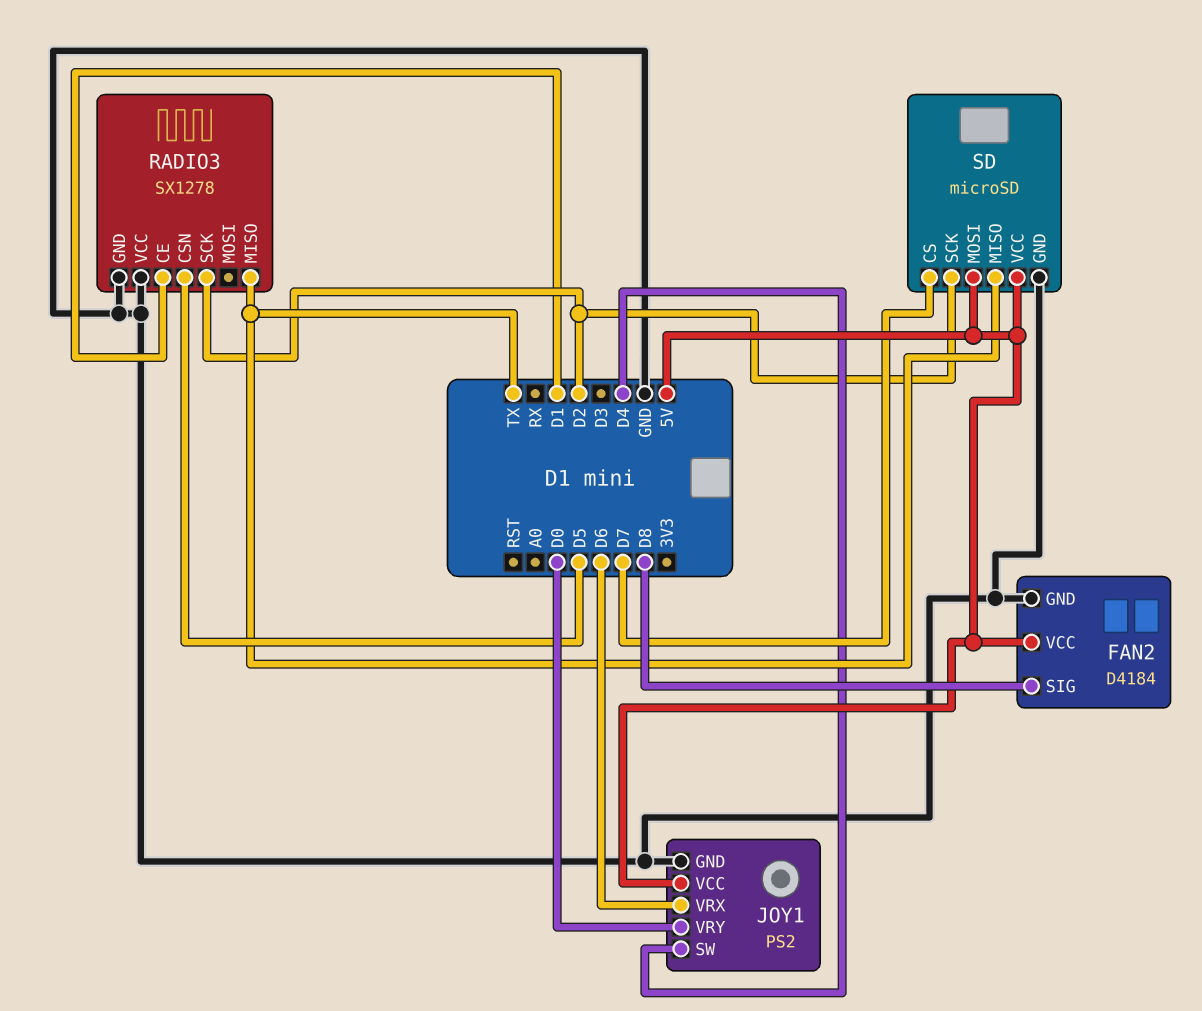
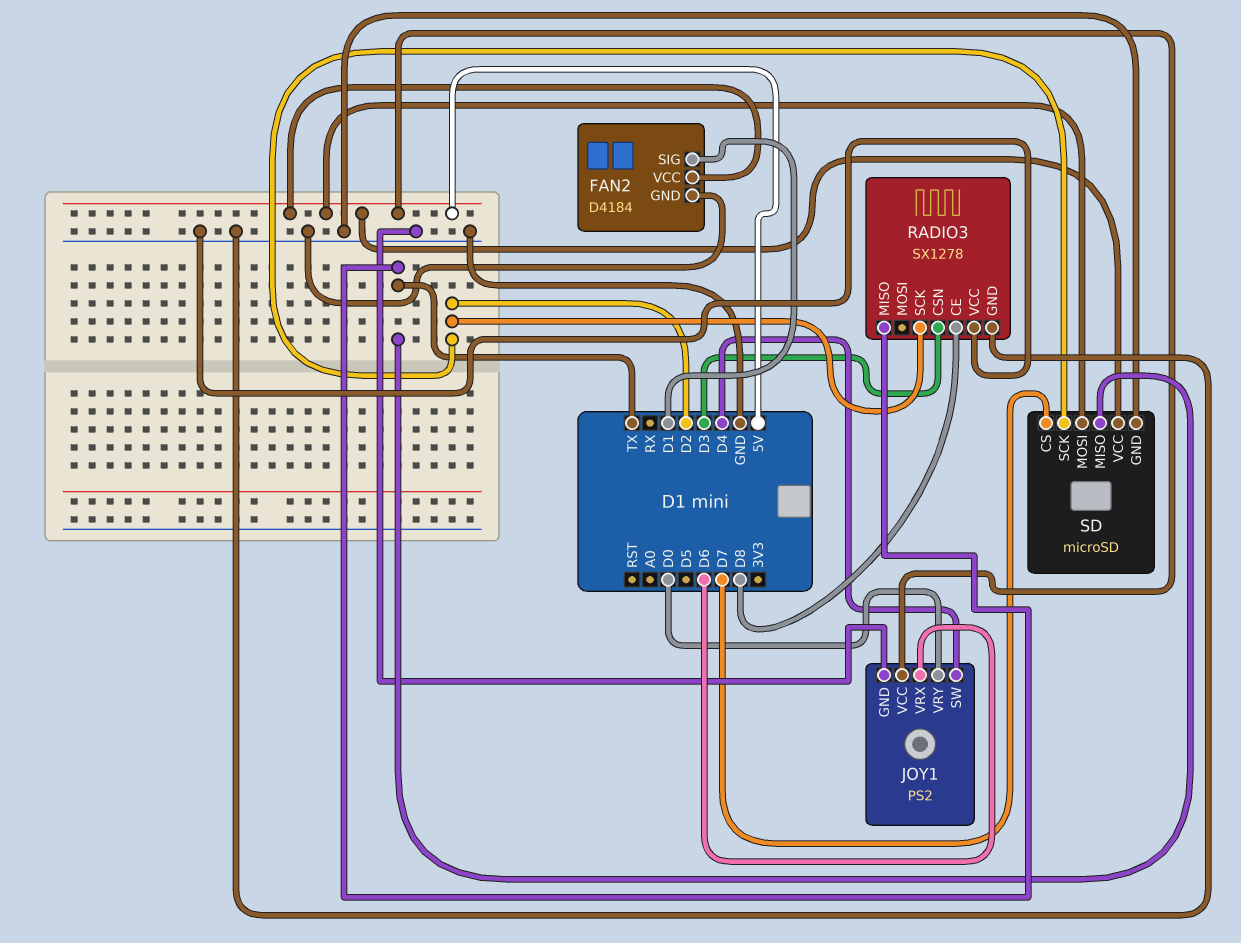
FAN2 pin SIG: D8 -> D1
RADIO3 pin CE: D1 -> D8
RADIO3 pin CSN: D5 -> D3

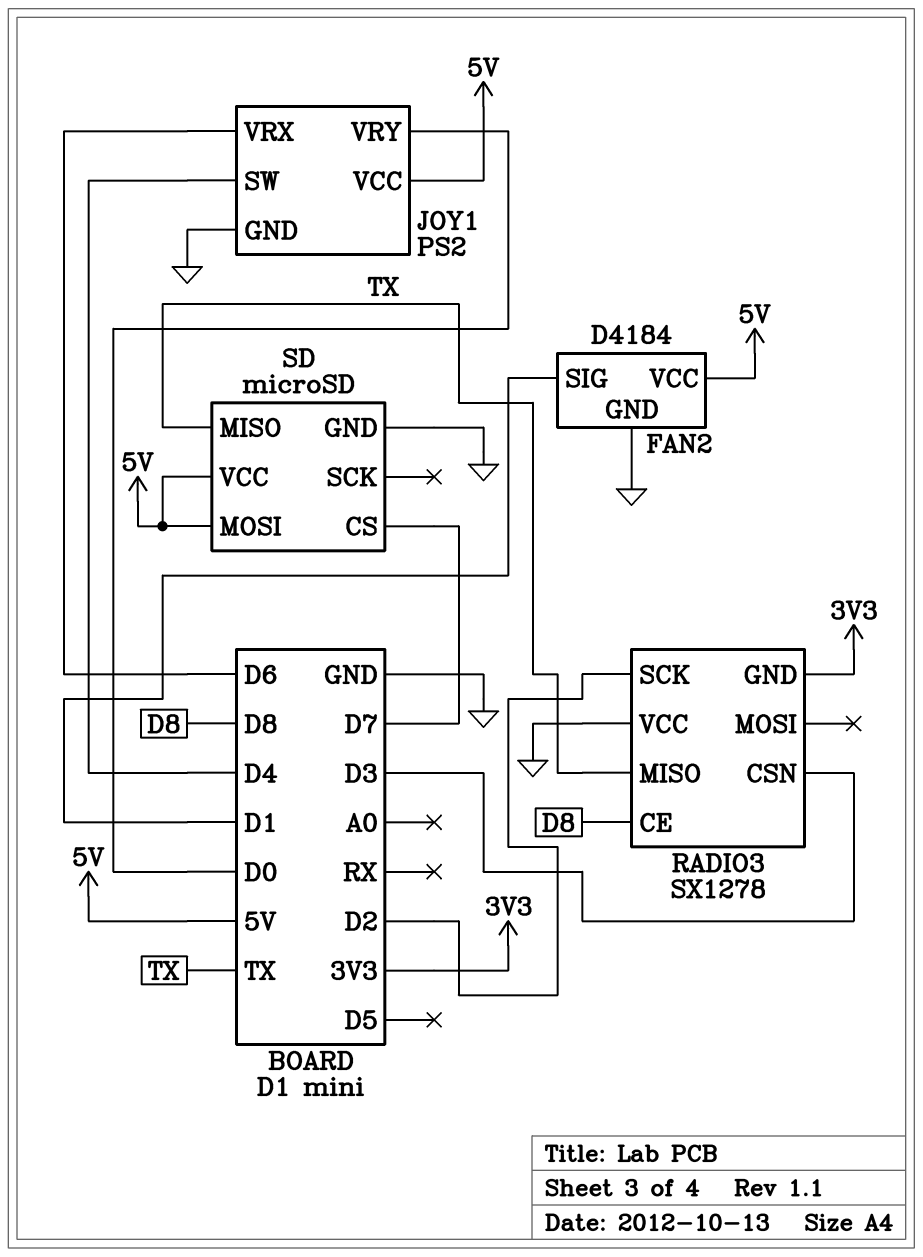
RADIO3 pin GND: GND -> 3V3
SD pin SCK: D2 -> none

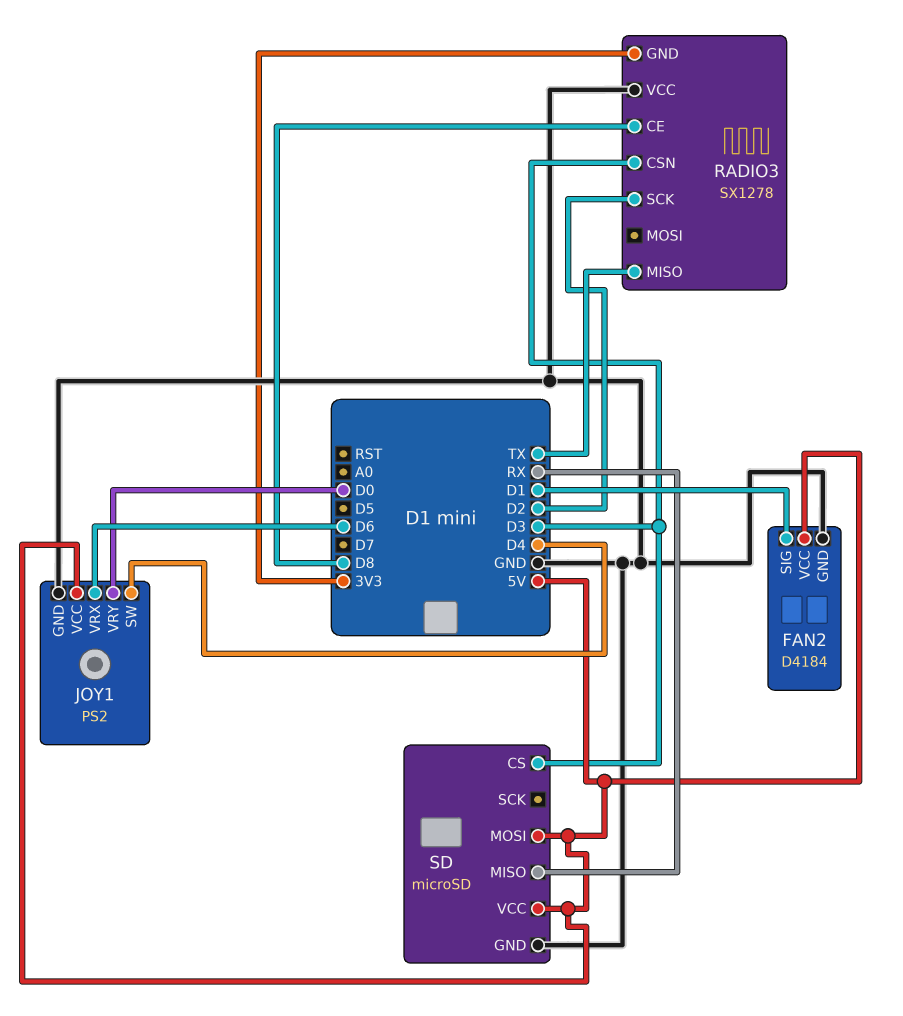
SD pin CS: D7 -> D3
SD pin MISO: TX -> RX

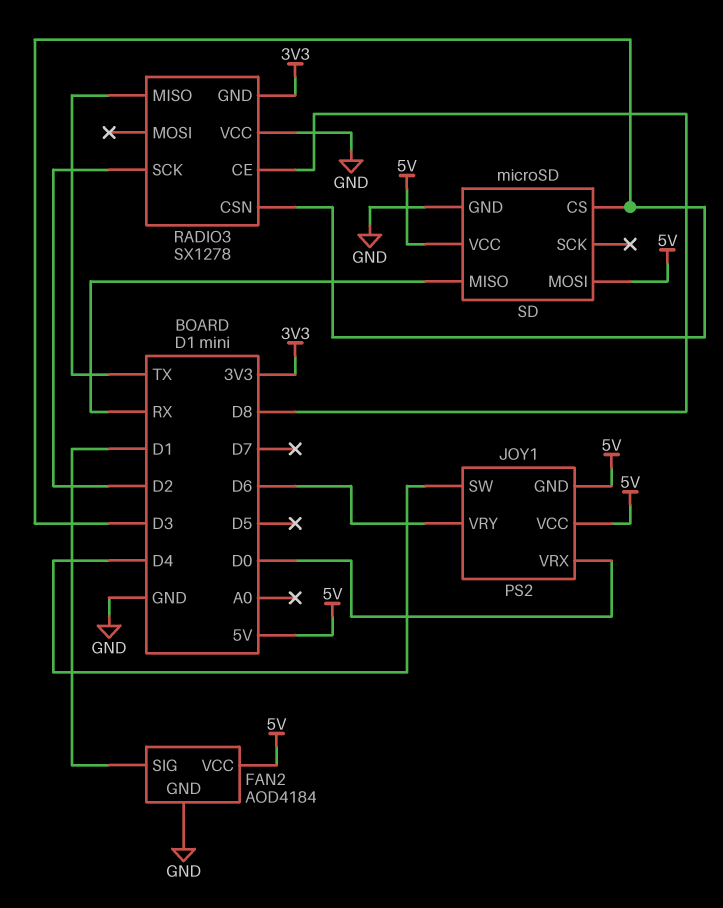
FAN2: D4184 -> AOD4184
JOY1 pin GND: GND -> 5V
JOY1 pin VRX: D6 -> D0
JOY1 pin VRY: D0 -> D6

